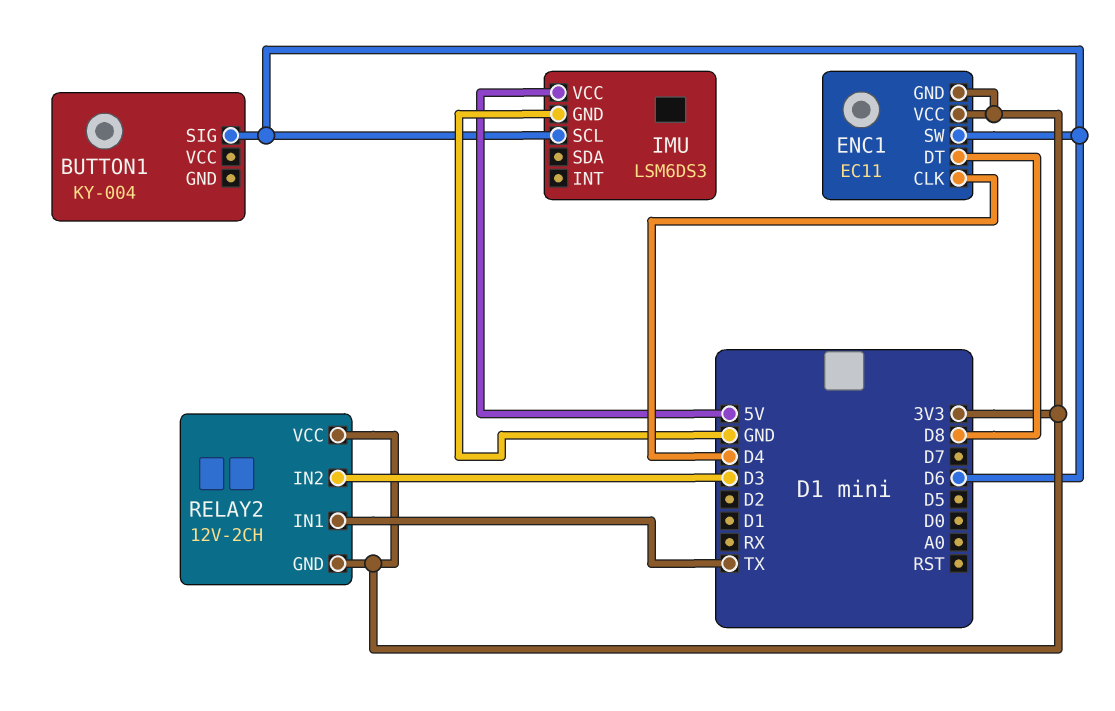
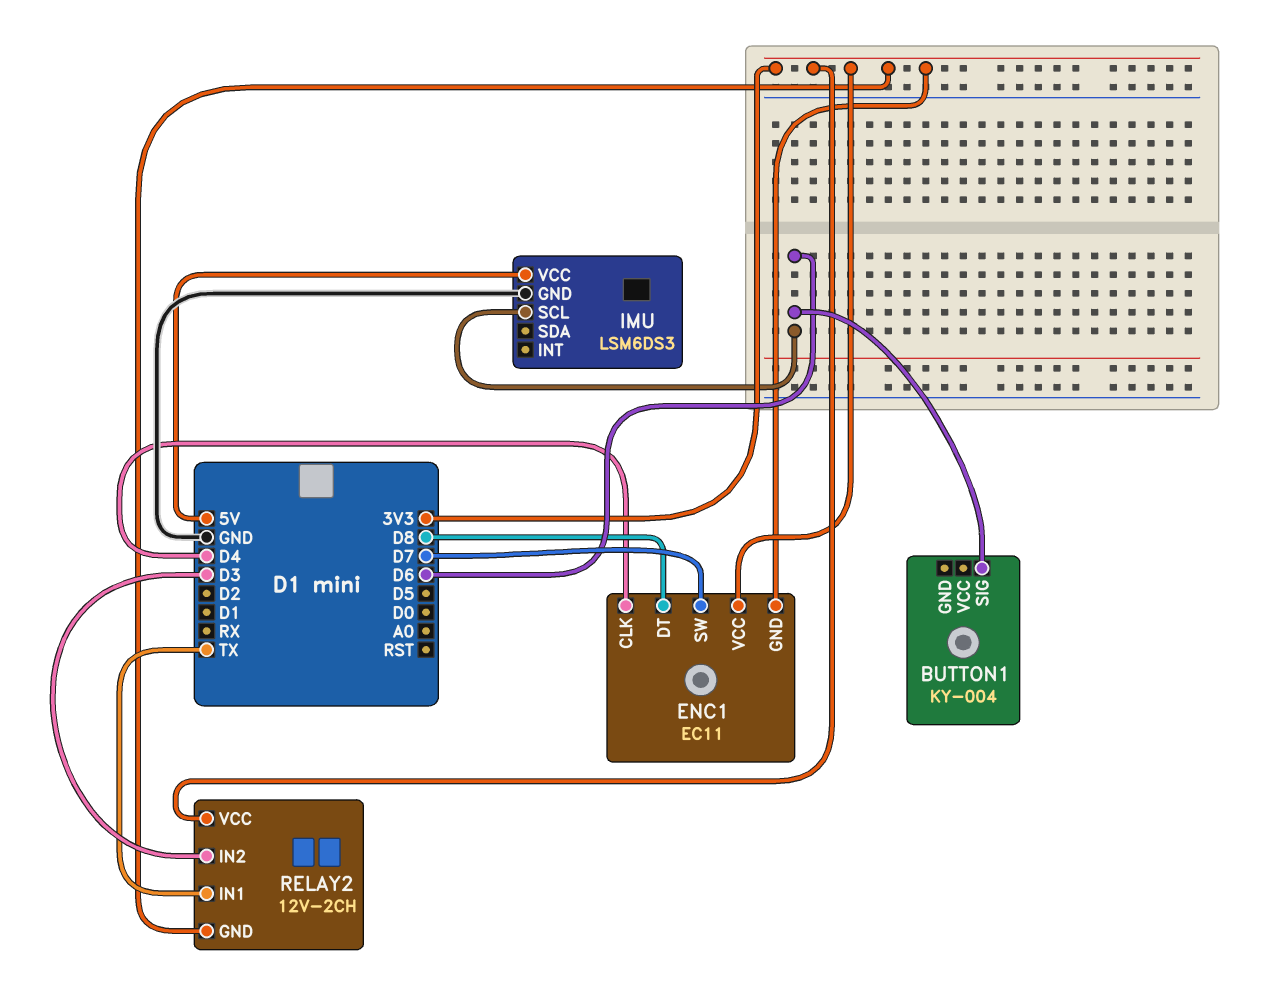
ENC1 pin SW: D6 -> D7

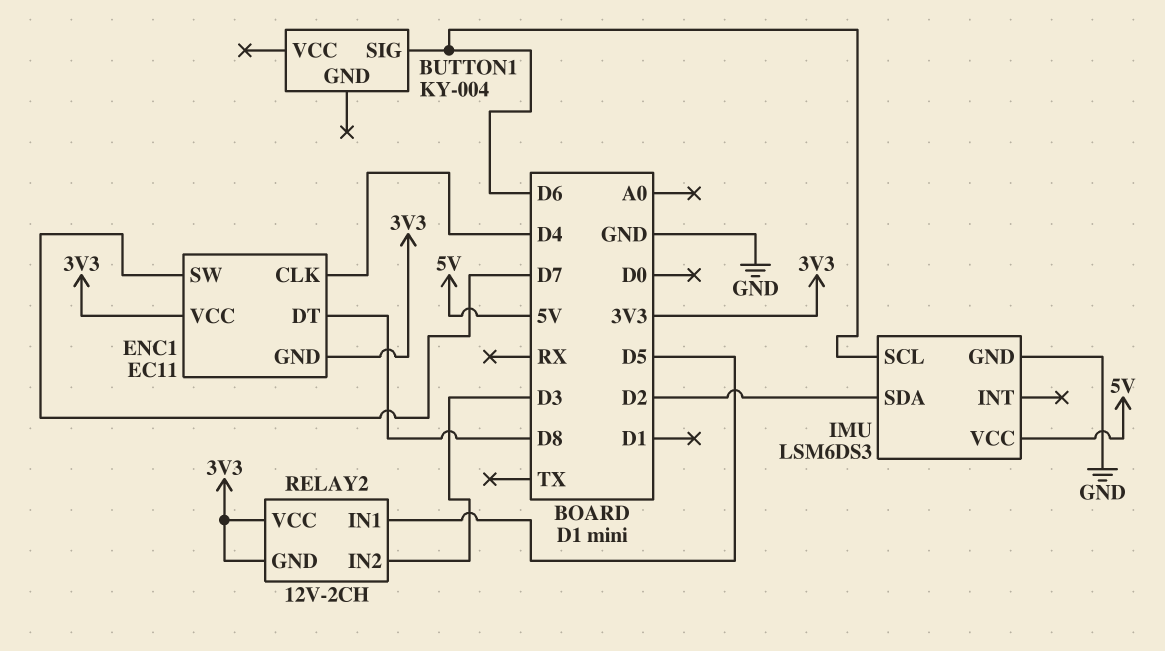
IMU pin SDA: none -> D2
RELAY2 pin IN1: TX -> D5

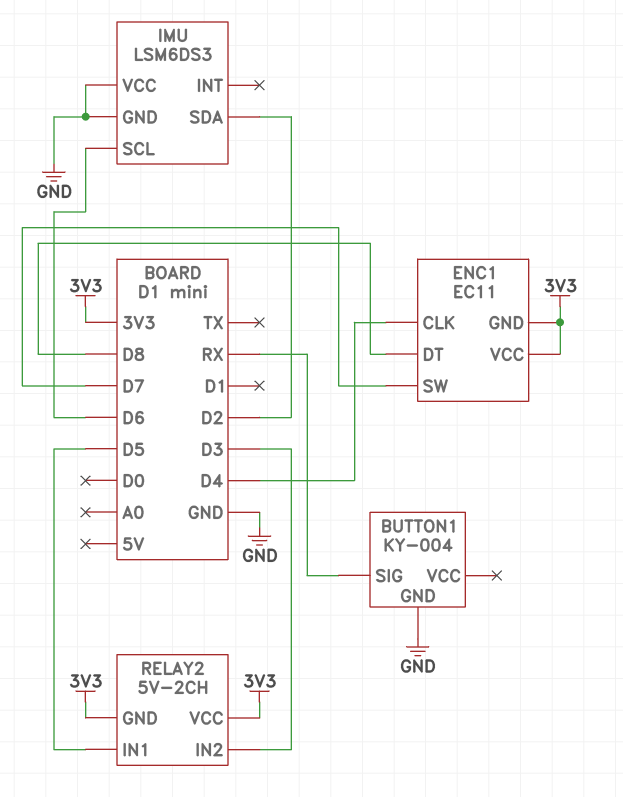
BUTTON1 pin GND: none -> GND
BUTTON1 pin SIG: D6 -> RX
IMU pin VCC: 5V -> GND
RELAY2: 12V-2CH -> 5V-2CH

